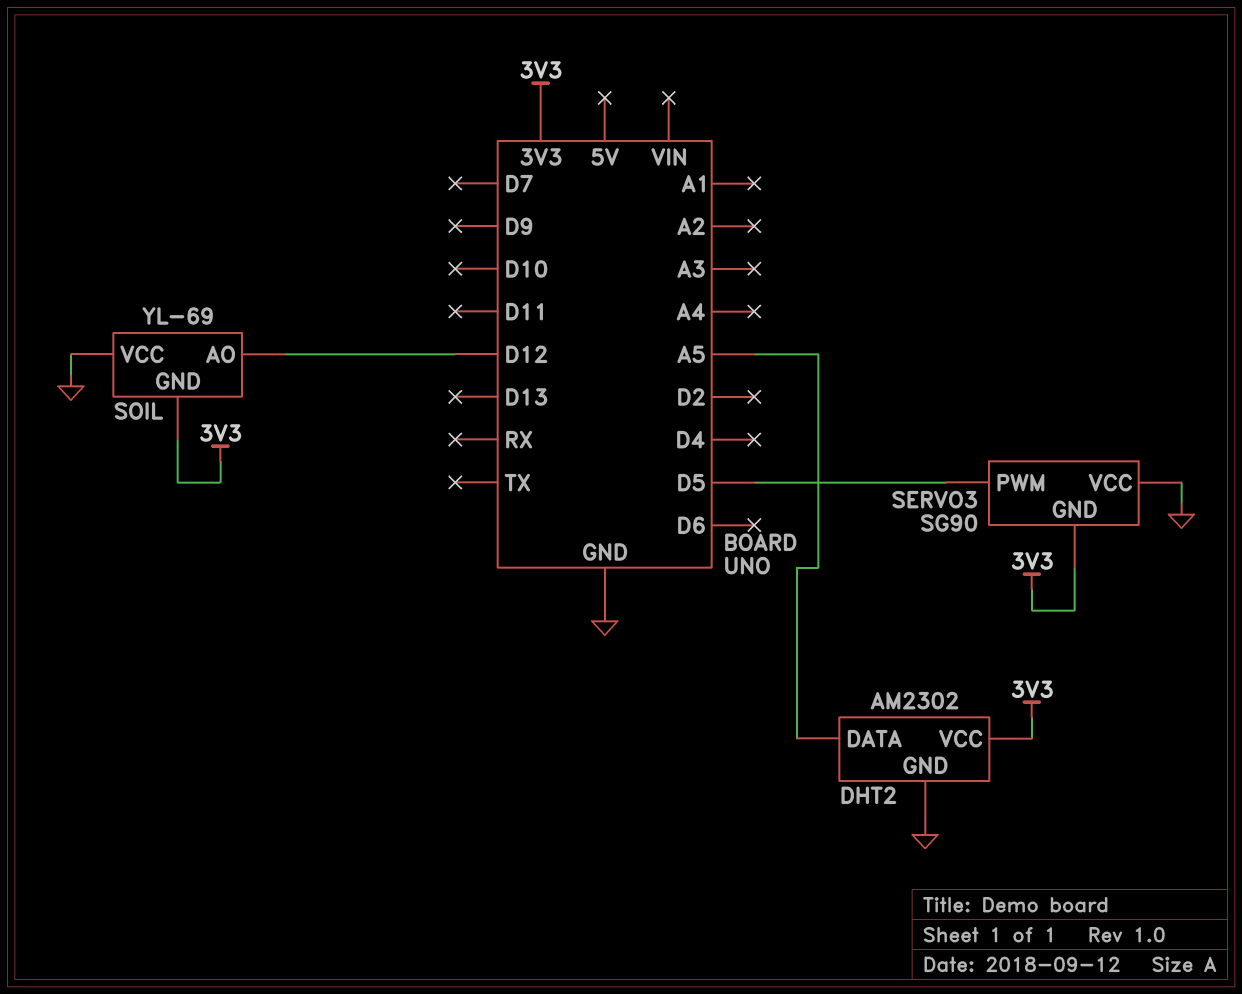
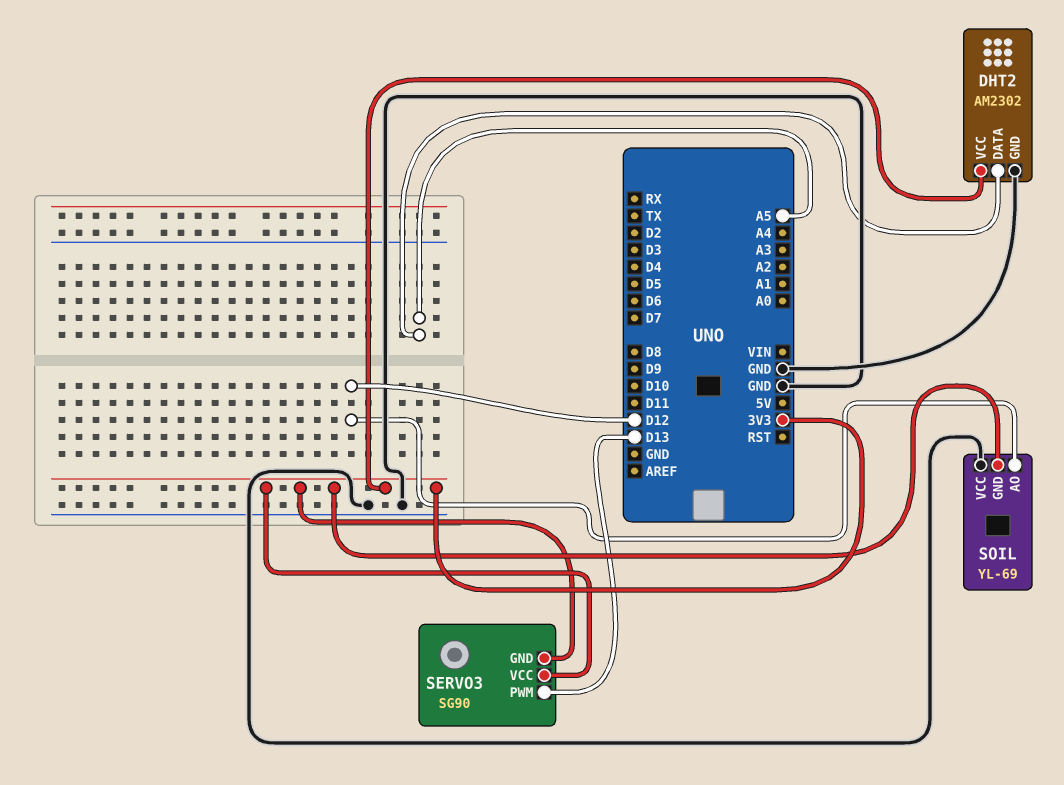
SERVO3 pin PWM: D5 -> D13
SERVO3 pin VCC: GND -> 3V3

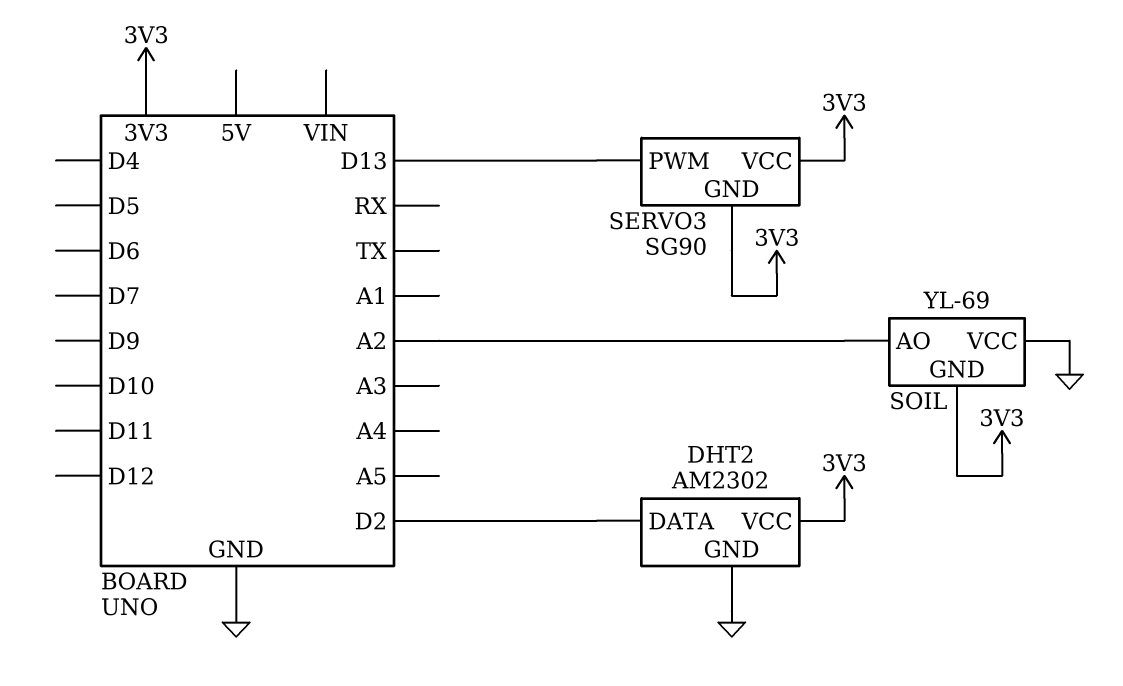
DHT2 pin DATA: A5 -> D2
SOIL pin AO: D12 -> A2

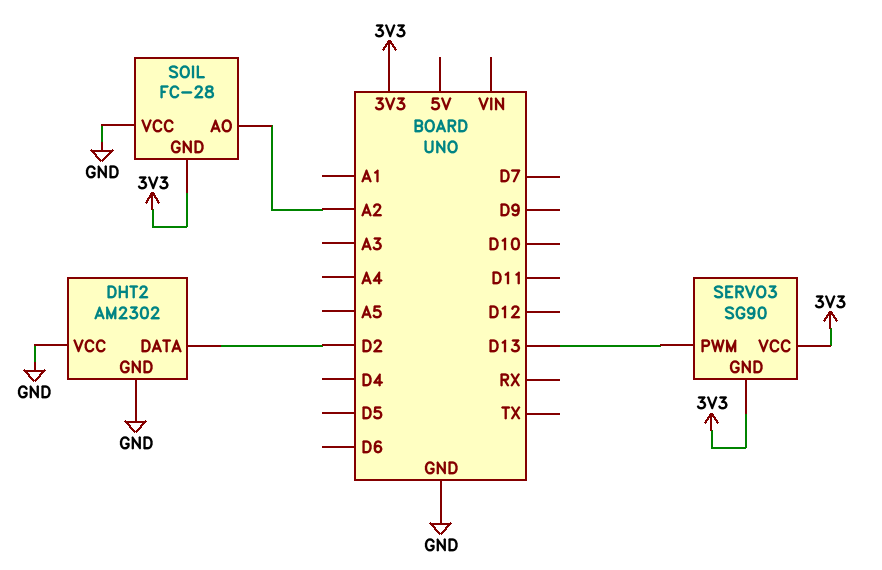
DHT2 pin VCC: 3V3 -> GND
SOIL: YL-69 -> FC-28

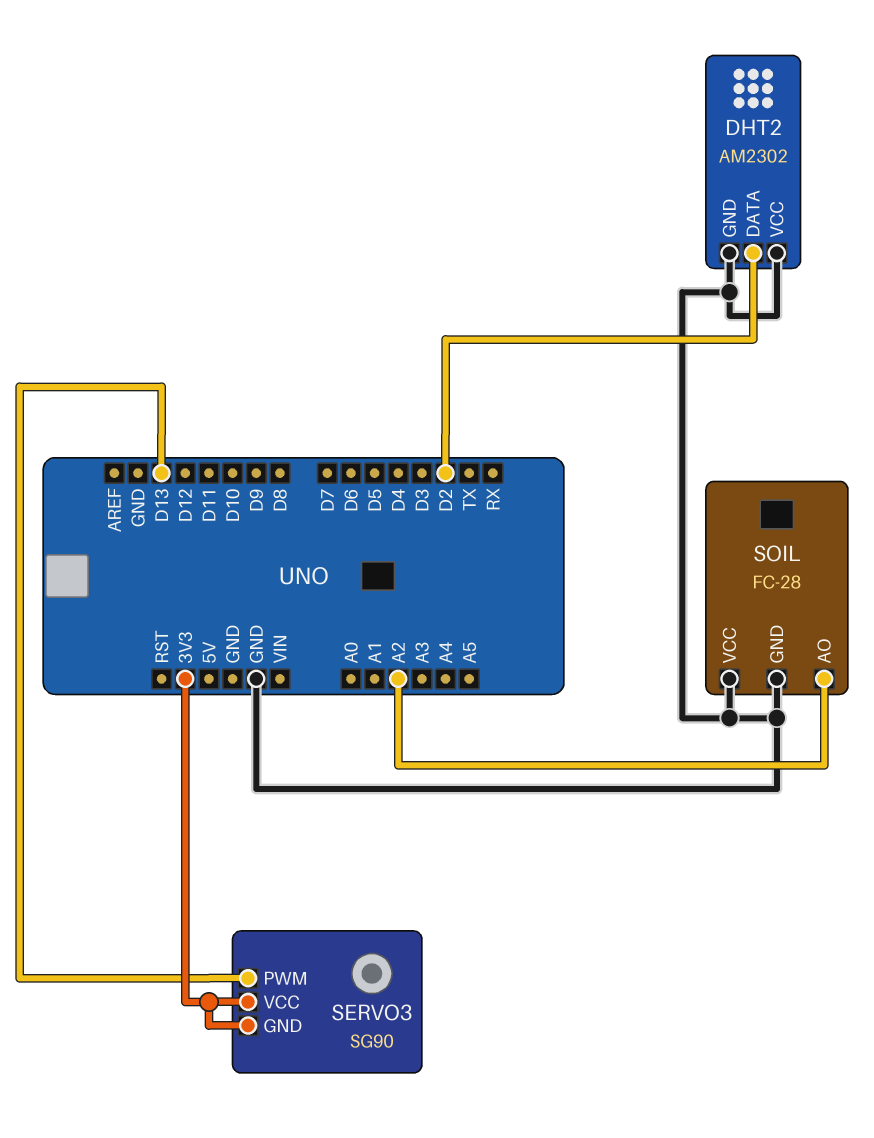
SOIL pin GND: 3V3 -> GND

